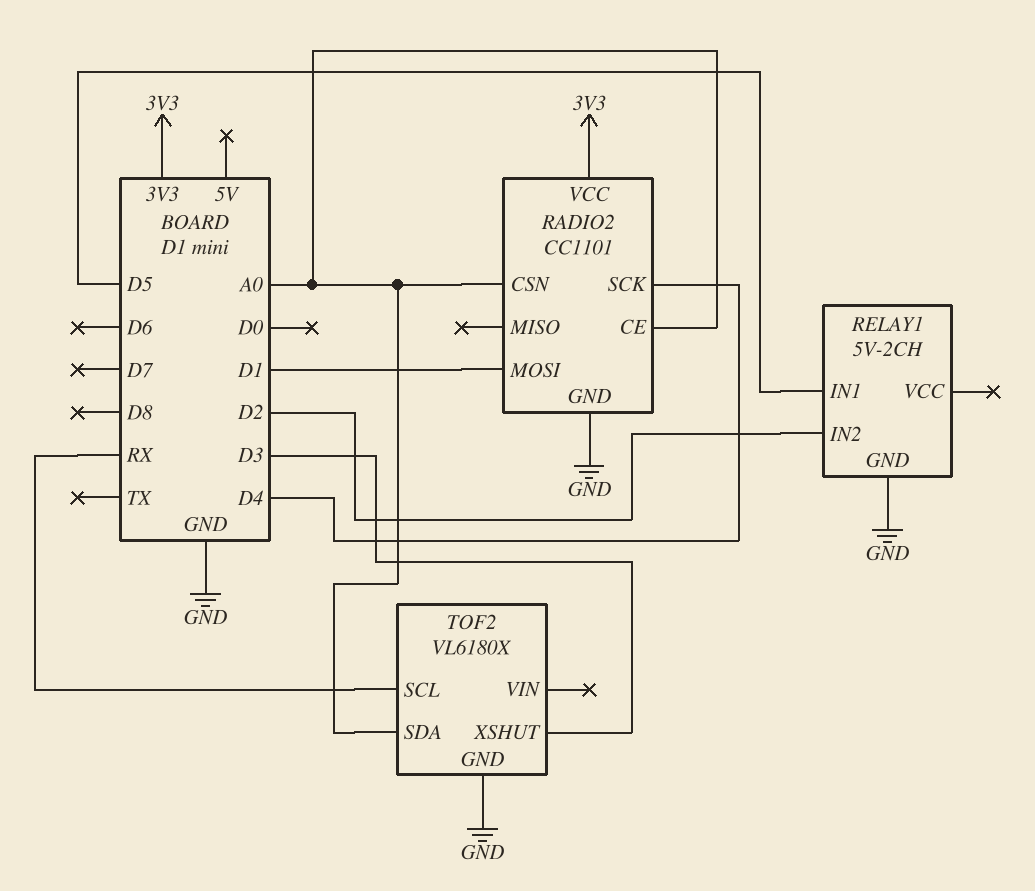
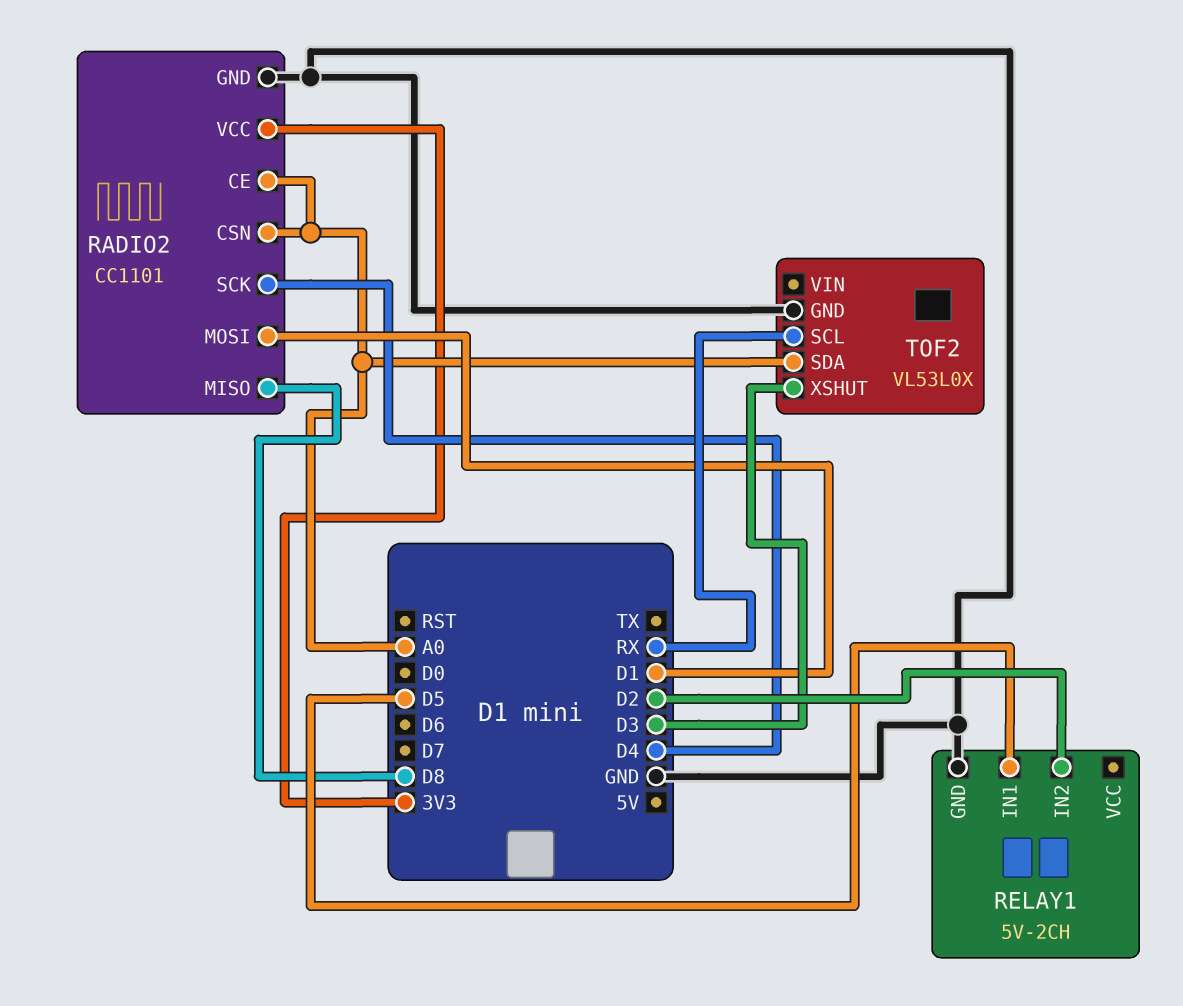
RADIO2 pin MISO: none -> D8
TOF2: VL6180X -> VL53L0X

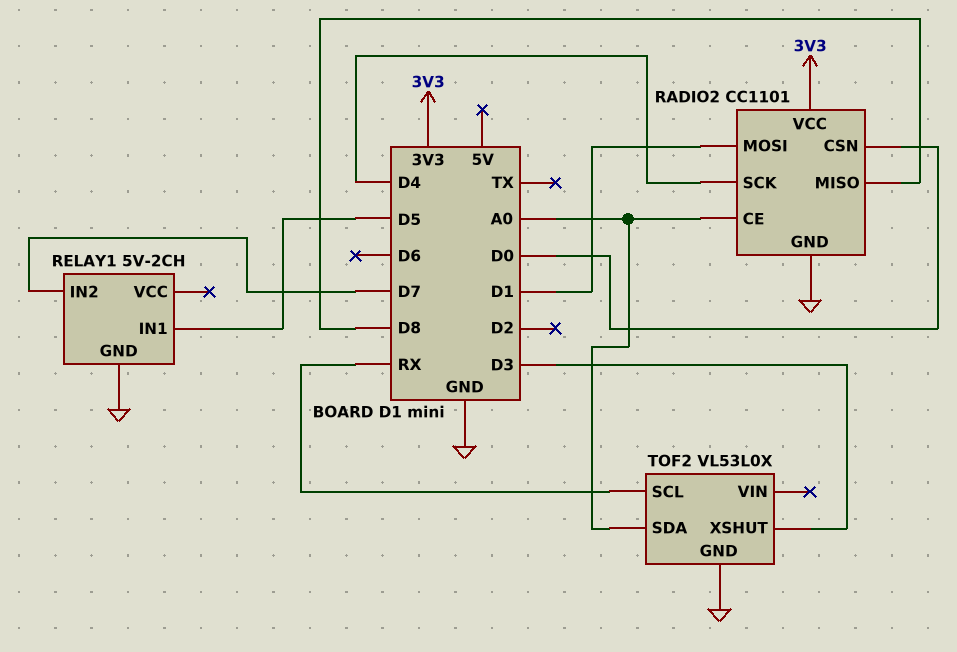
RADIO2 pin CSN: A0 -> D0
RELAY1 pin IN2: D2 -> D7

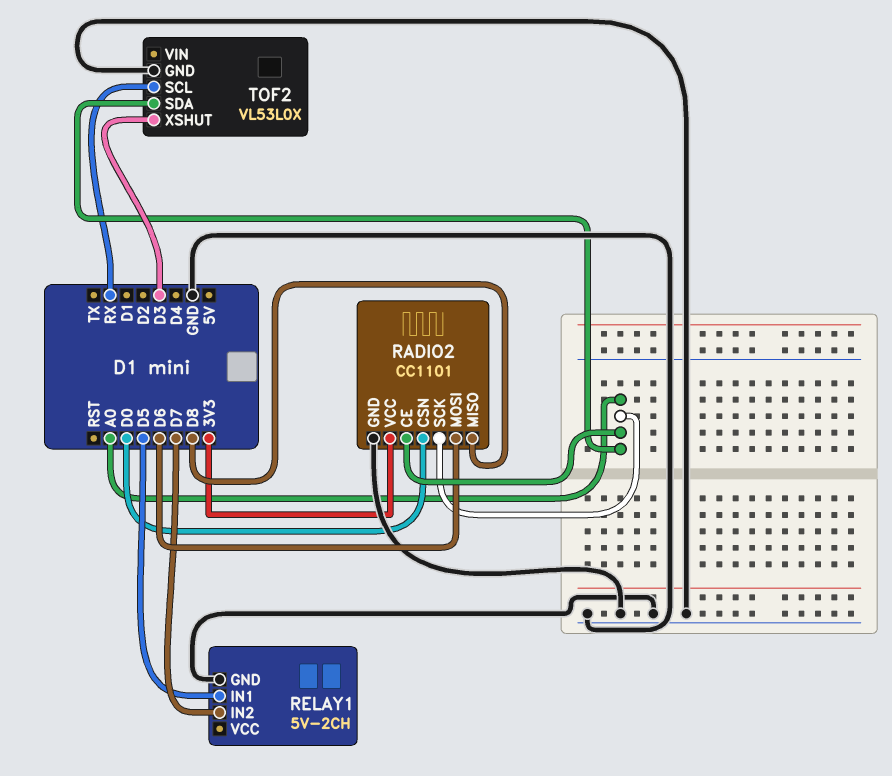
RADIO2 pin MOSI: D1 -> D6
RADIO2 pin SCK: D4 -> A0

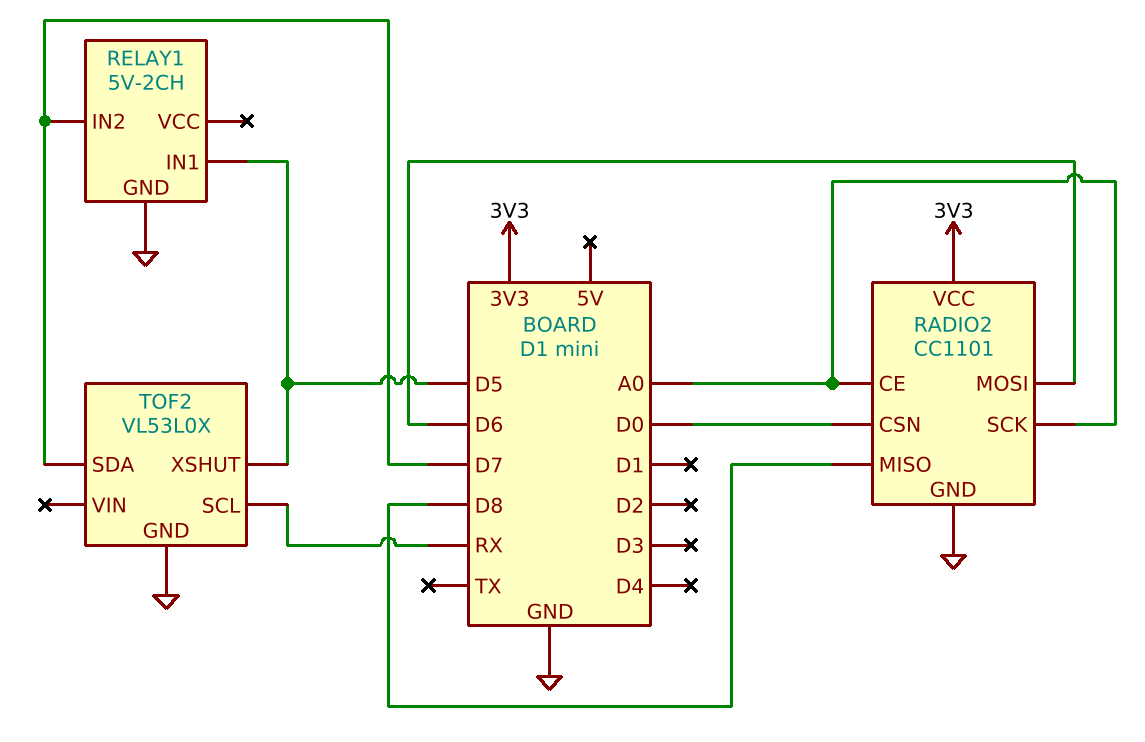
TOF2 pin SDA: A0 -> D7
TOF2 pin XSHUT: D3 -> D5

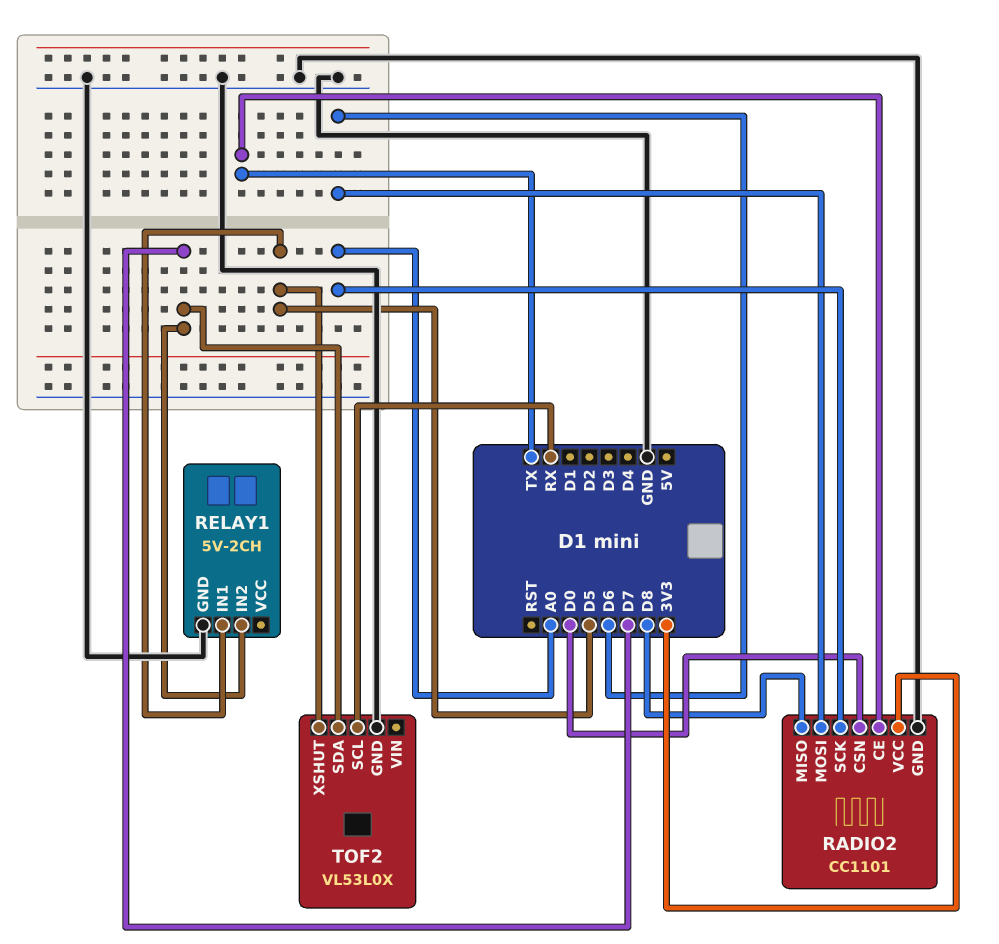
RADIO2 pin CE: A0 -> TX

